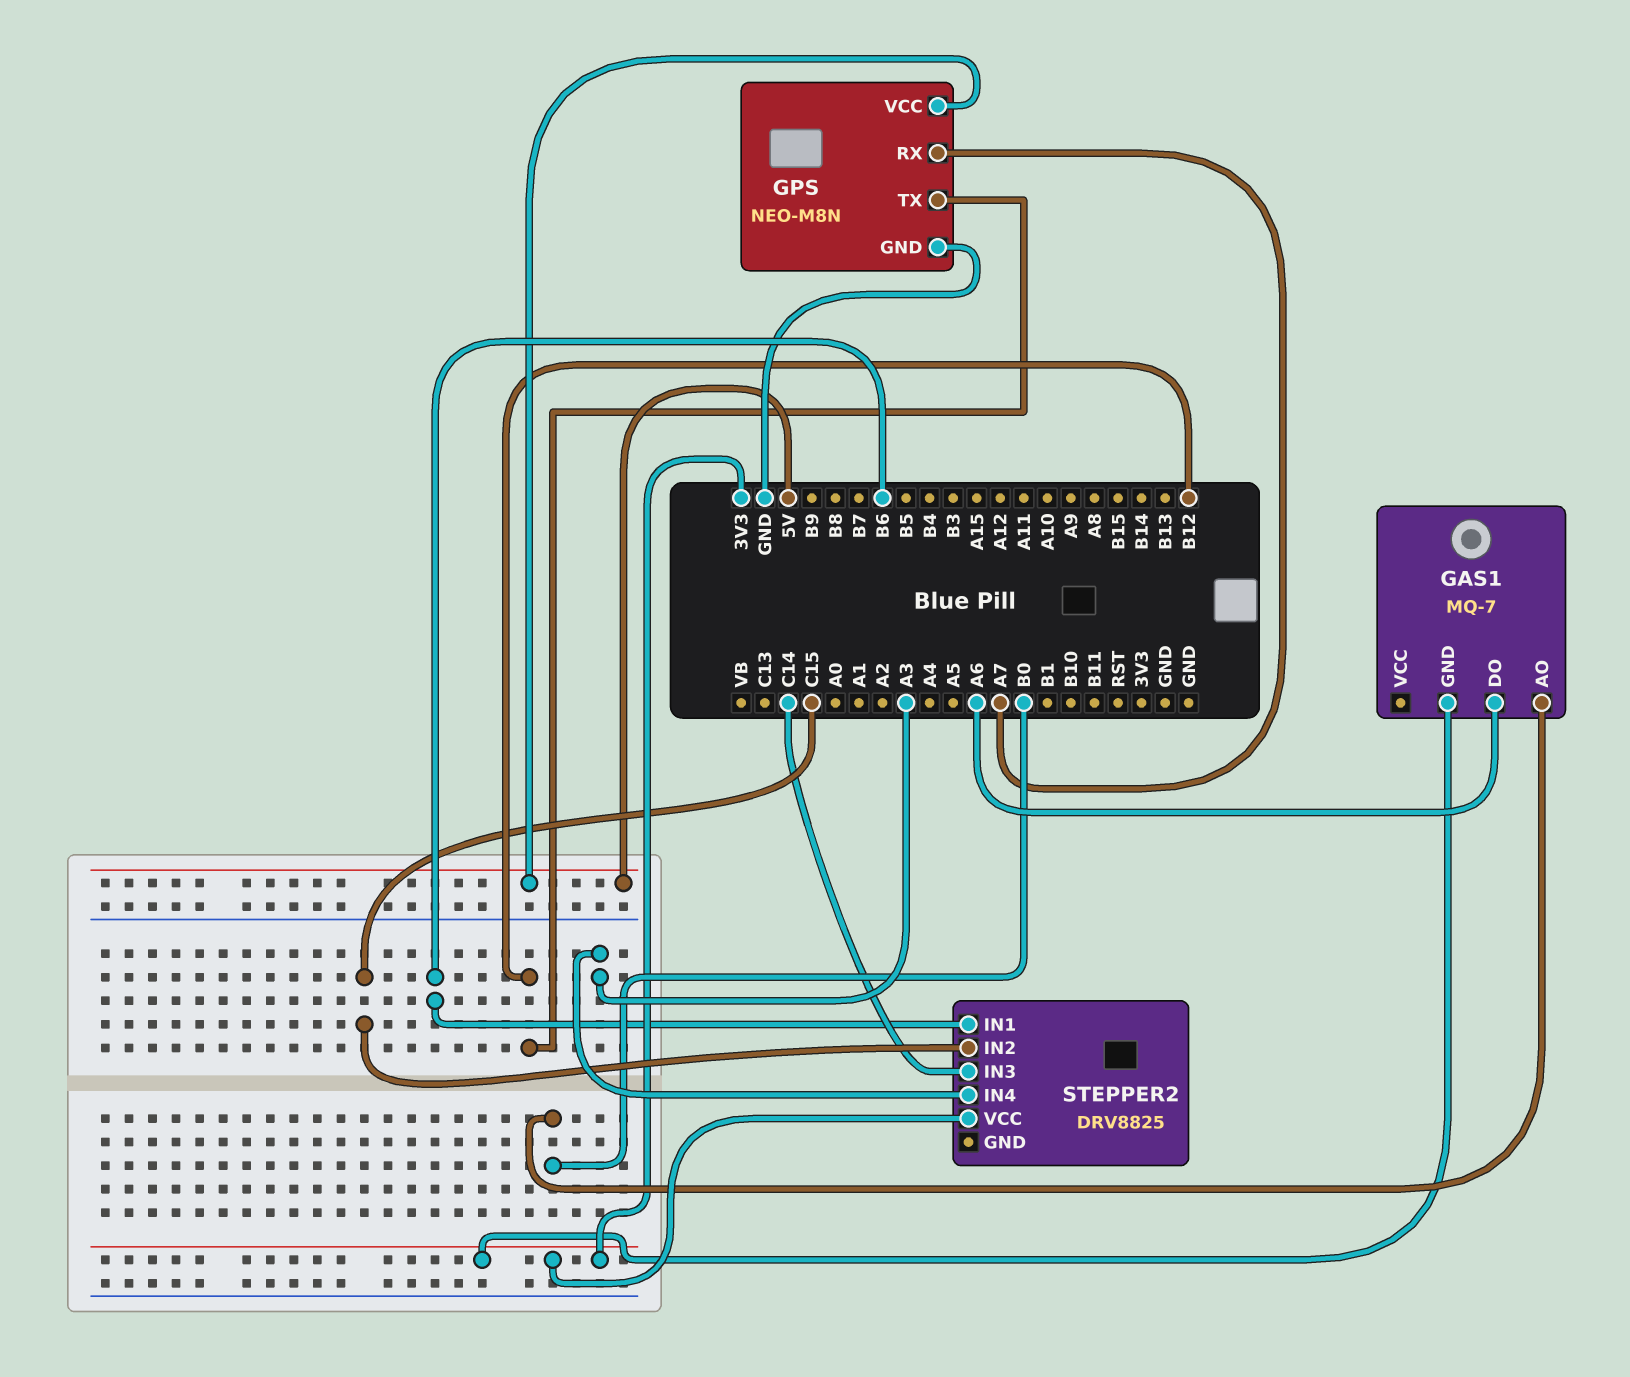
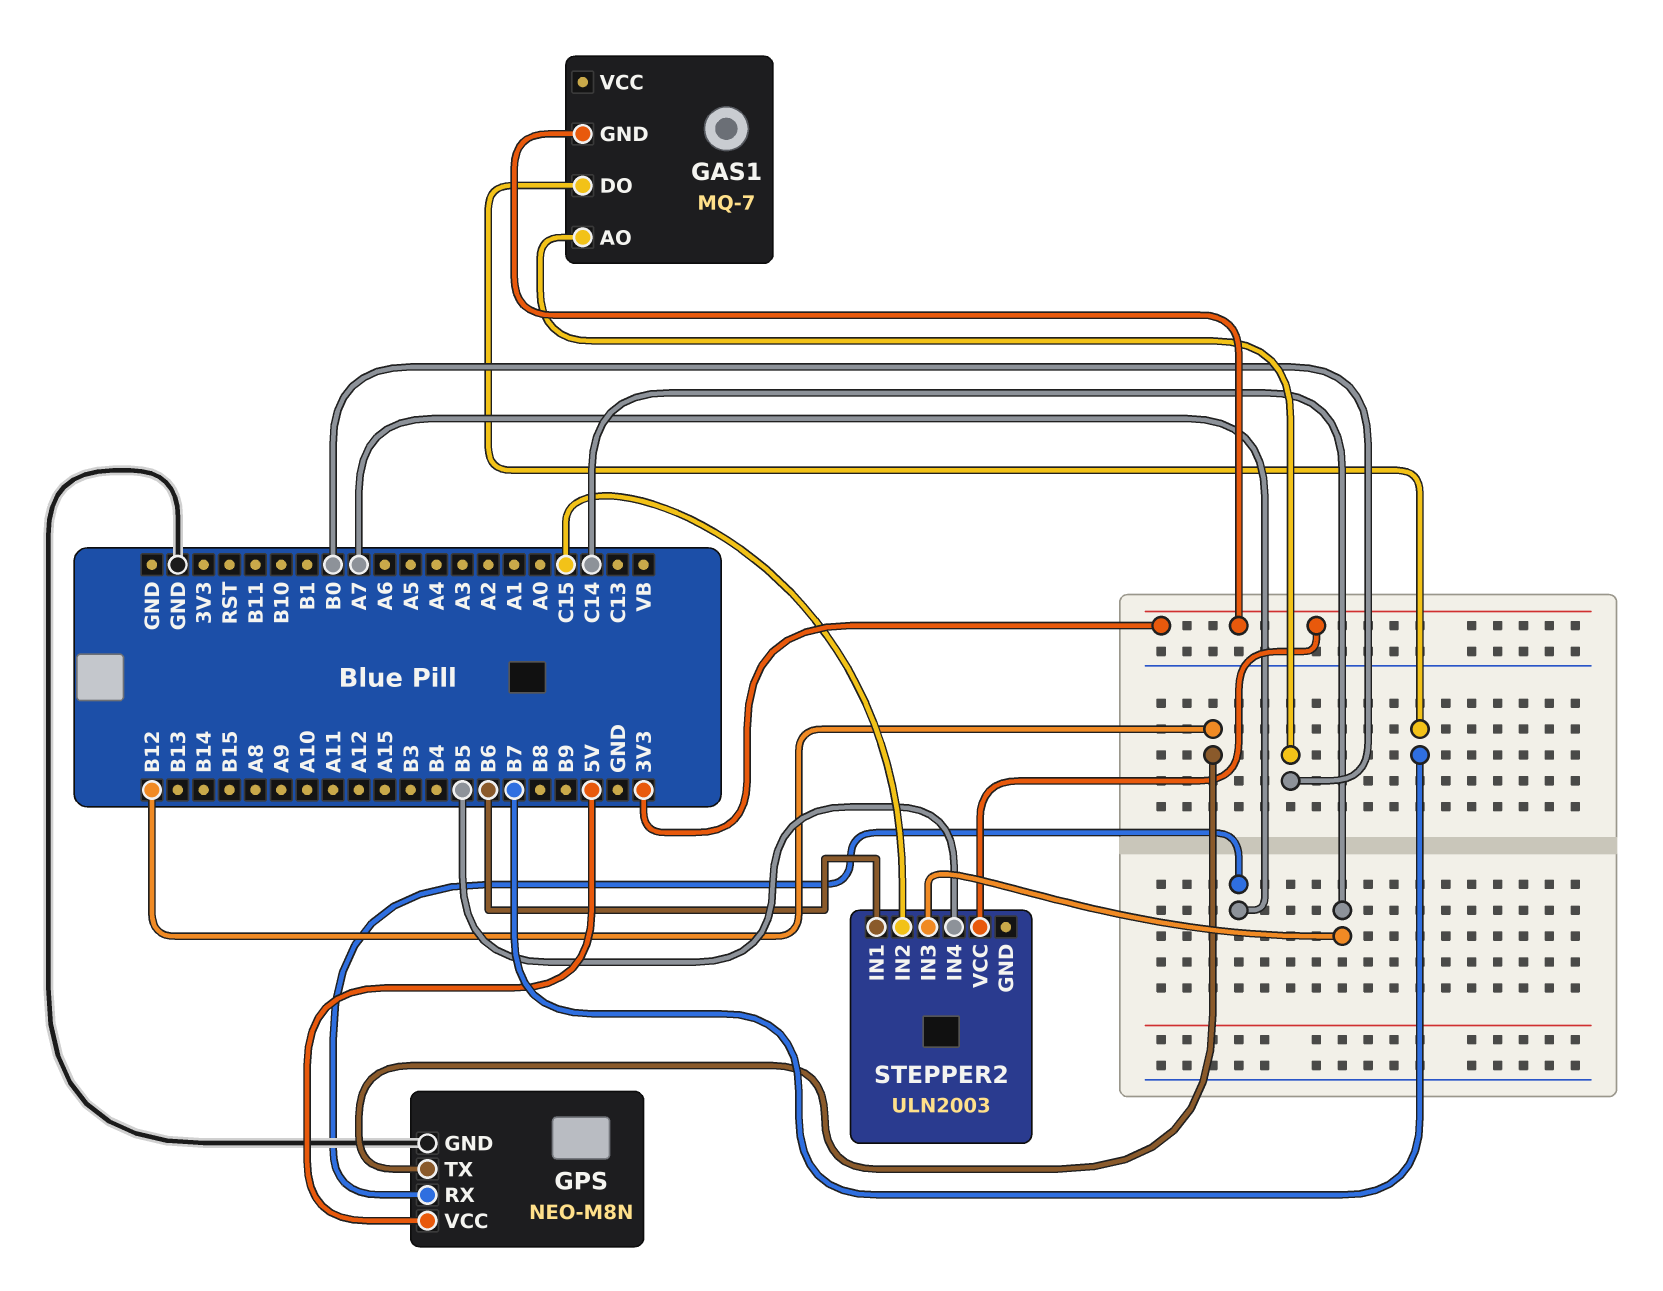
GAS1 pin DO: A6 -> B7
STEPPER2: DRV8825 -> ULN2003
STEPPER2 pin IN4: A3 -> B5

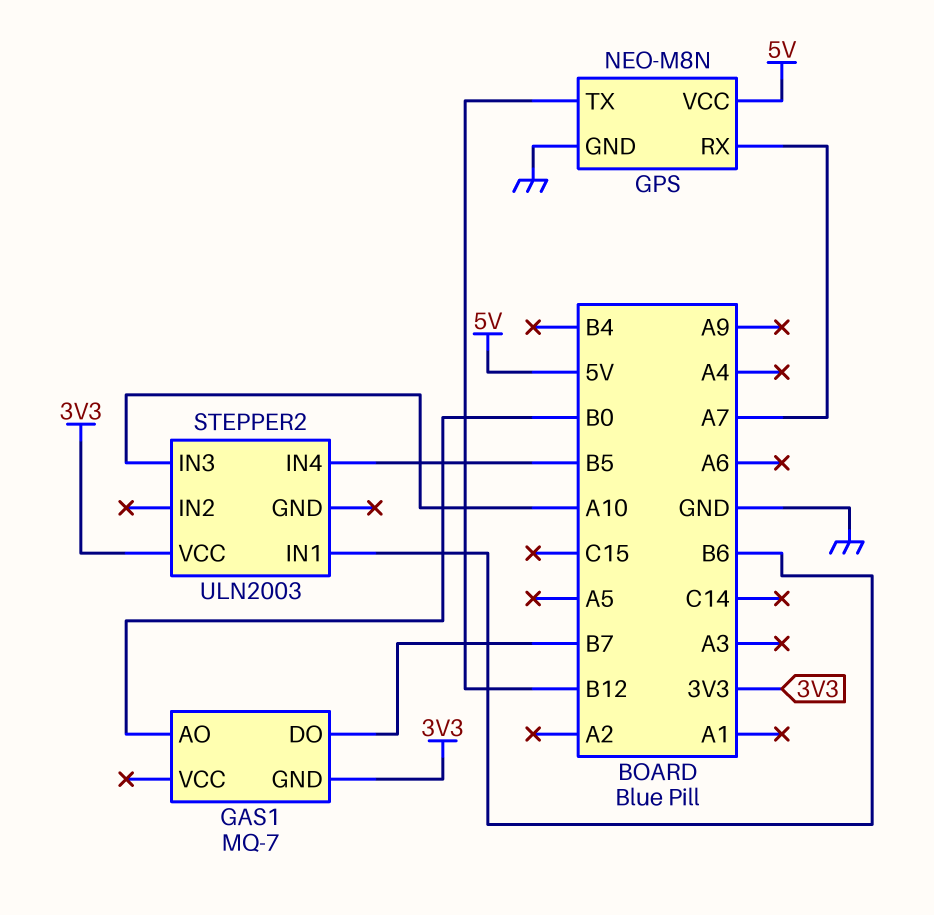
STEPPER2 pin IN2: C15 -> none
STEPPER2 pin IN3: C14 -> A10

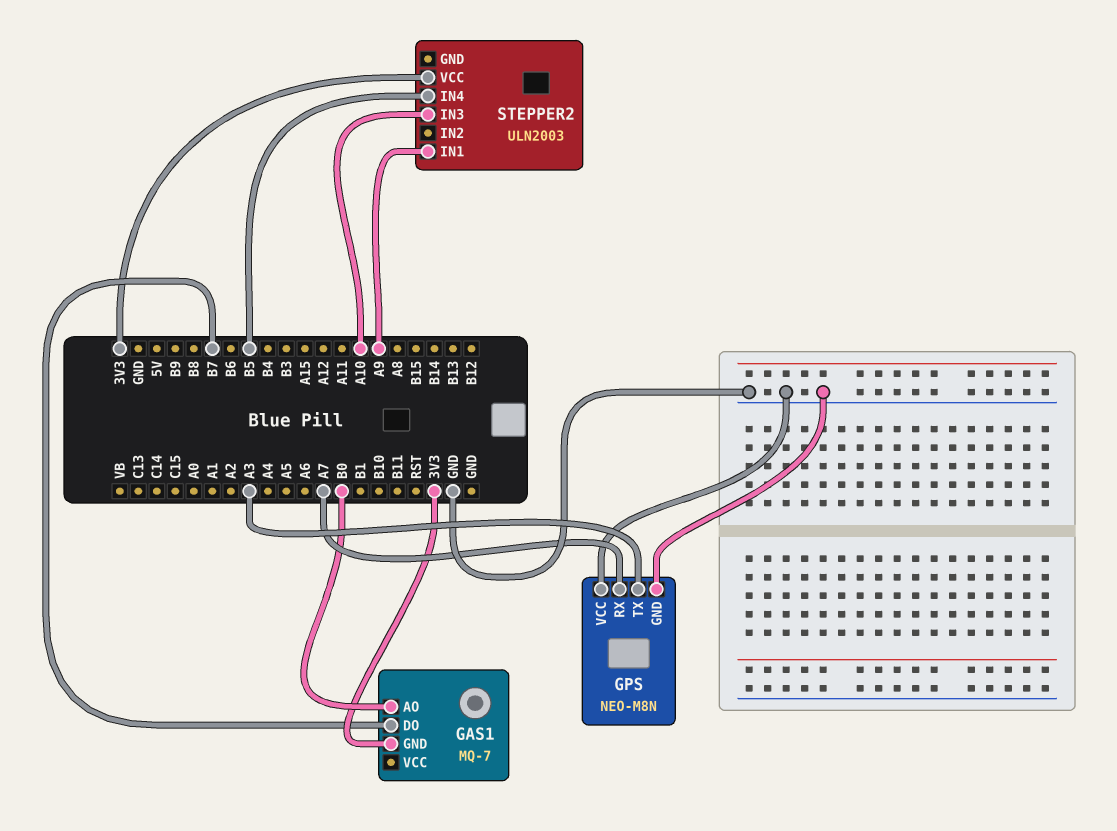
GPS pin TX: B12 -> A3
GPS pin VCC: 5V -> GND
STEPPER2 pin IN1: B6 -> A9

